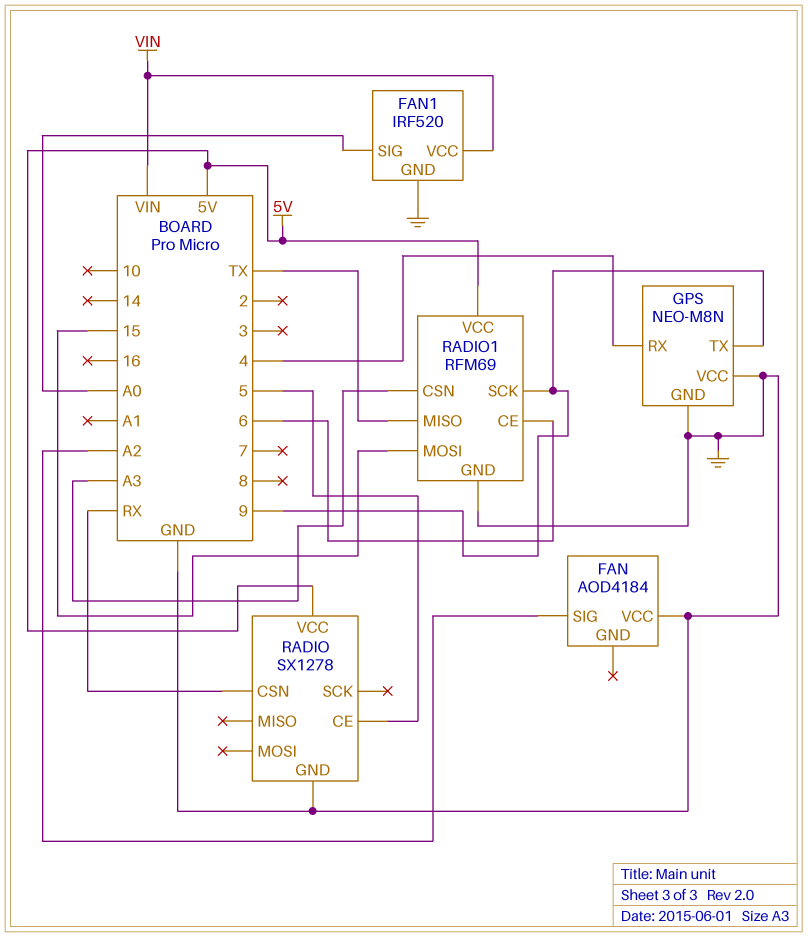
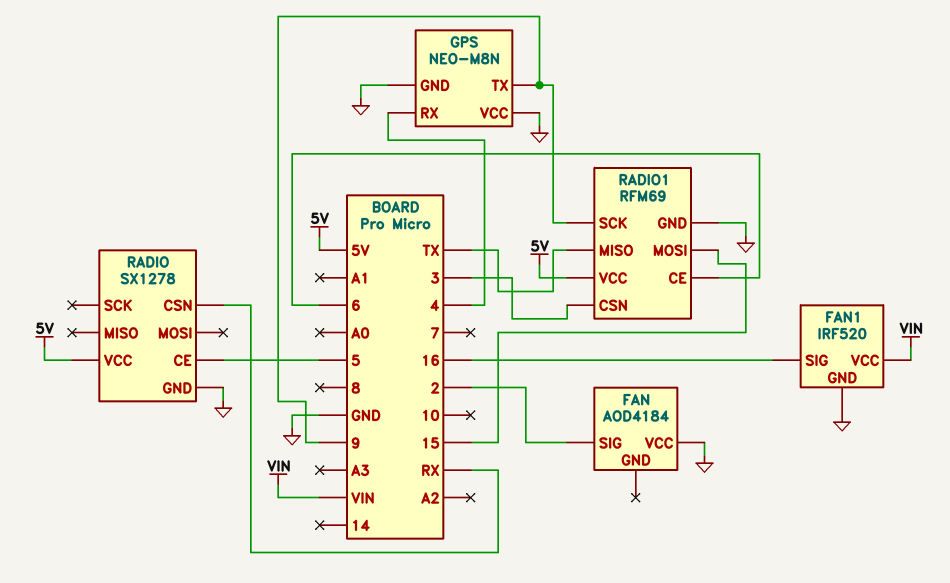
FAN pin SIG: A2 -> 2
FAN1 pin SIG: A0 -> 16
RADIO1 pin CSN: A3 -> 3

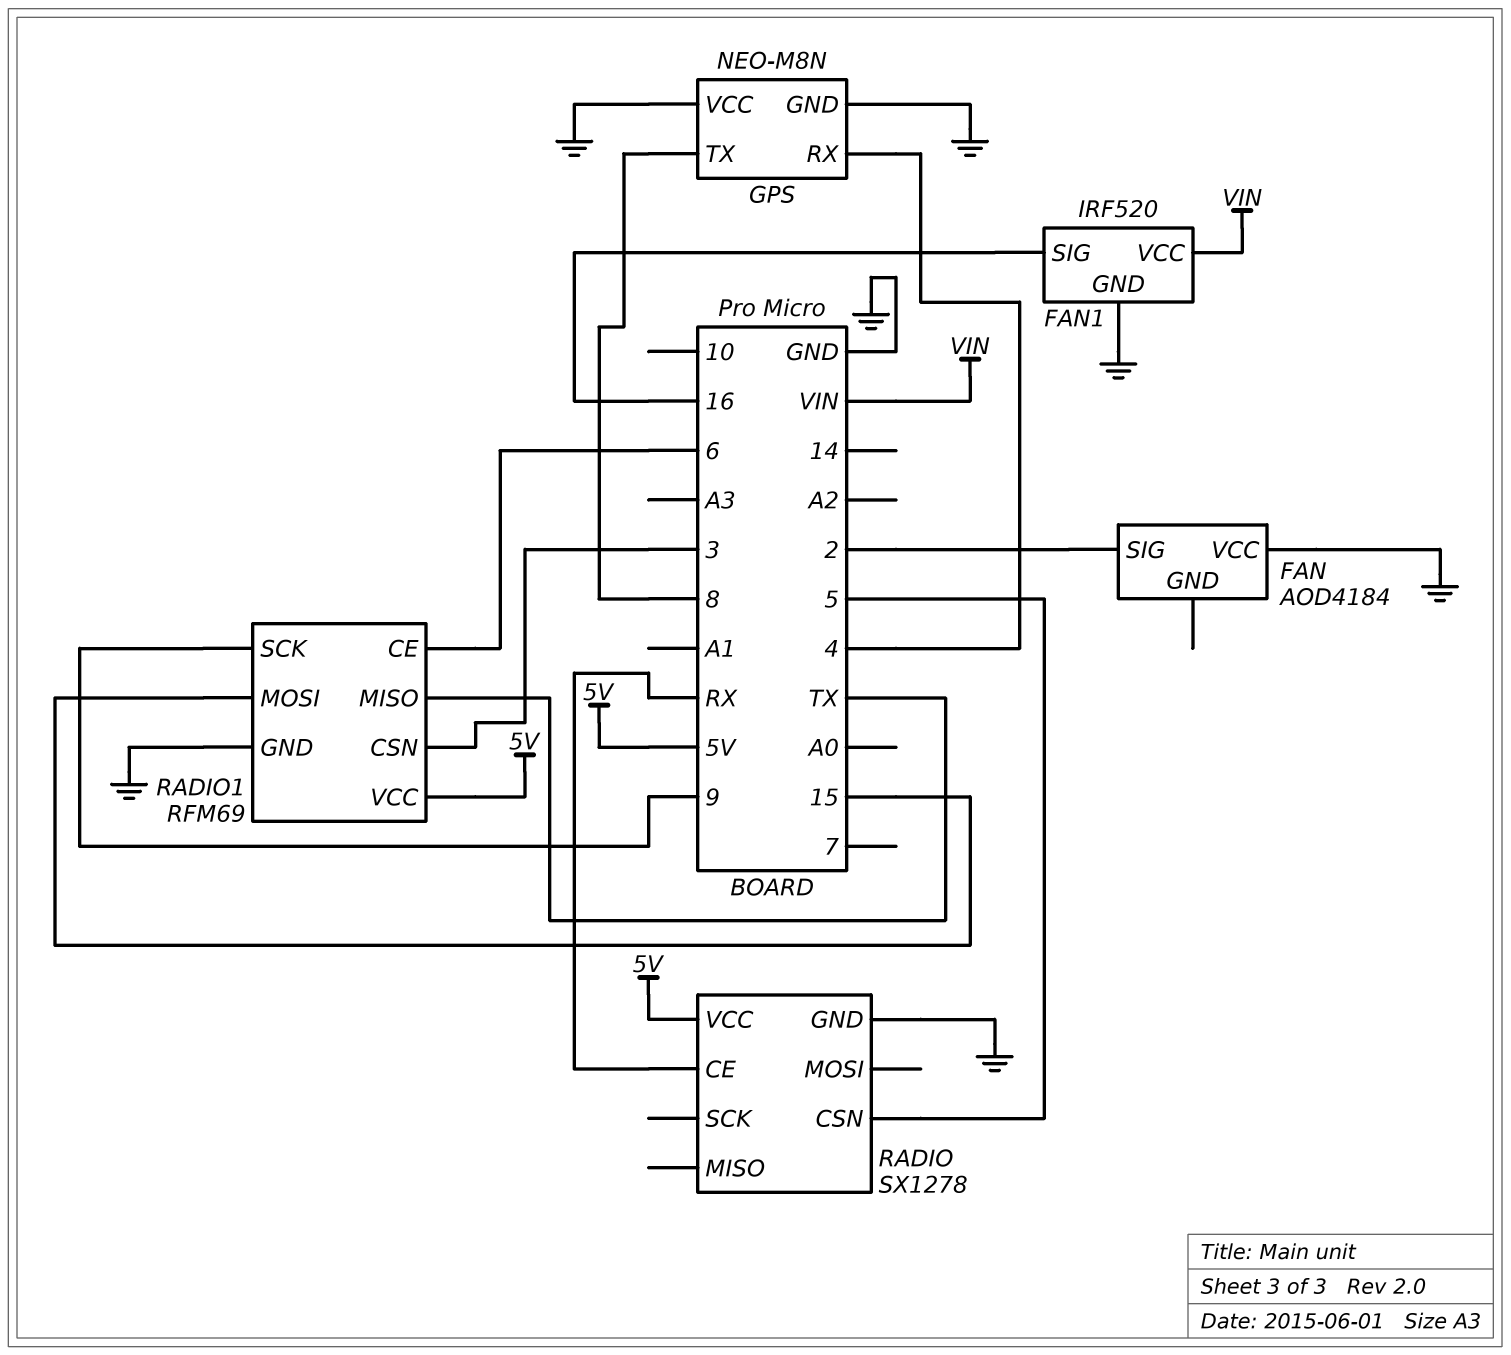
GPS pin TX: 9 -> 8
RADIO pin CE: 5 -> RX
RADIO pin CSN: RX -> 5

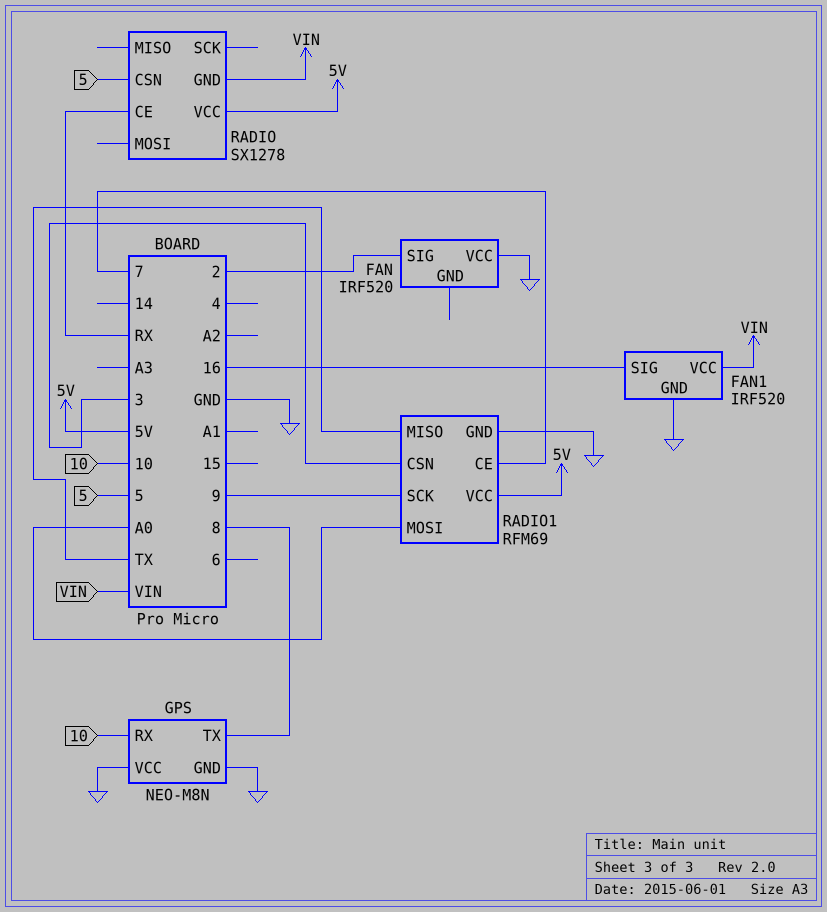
FAN: AOD4184 -> IRF520
GPS pin RX: 4 -> 10
RADIO pin GND: GND -> VIN
RADIO1 pin CE: 6 -> 7
RADIO1 pin MOSI: 15 -> A0

